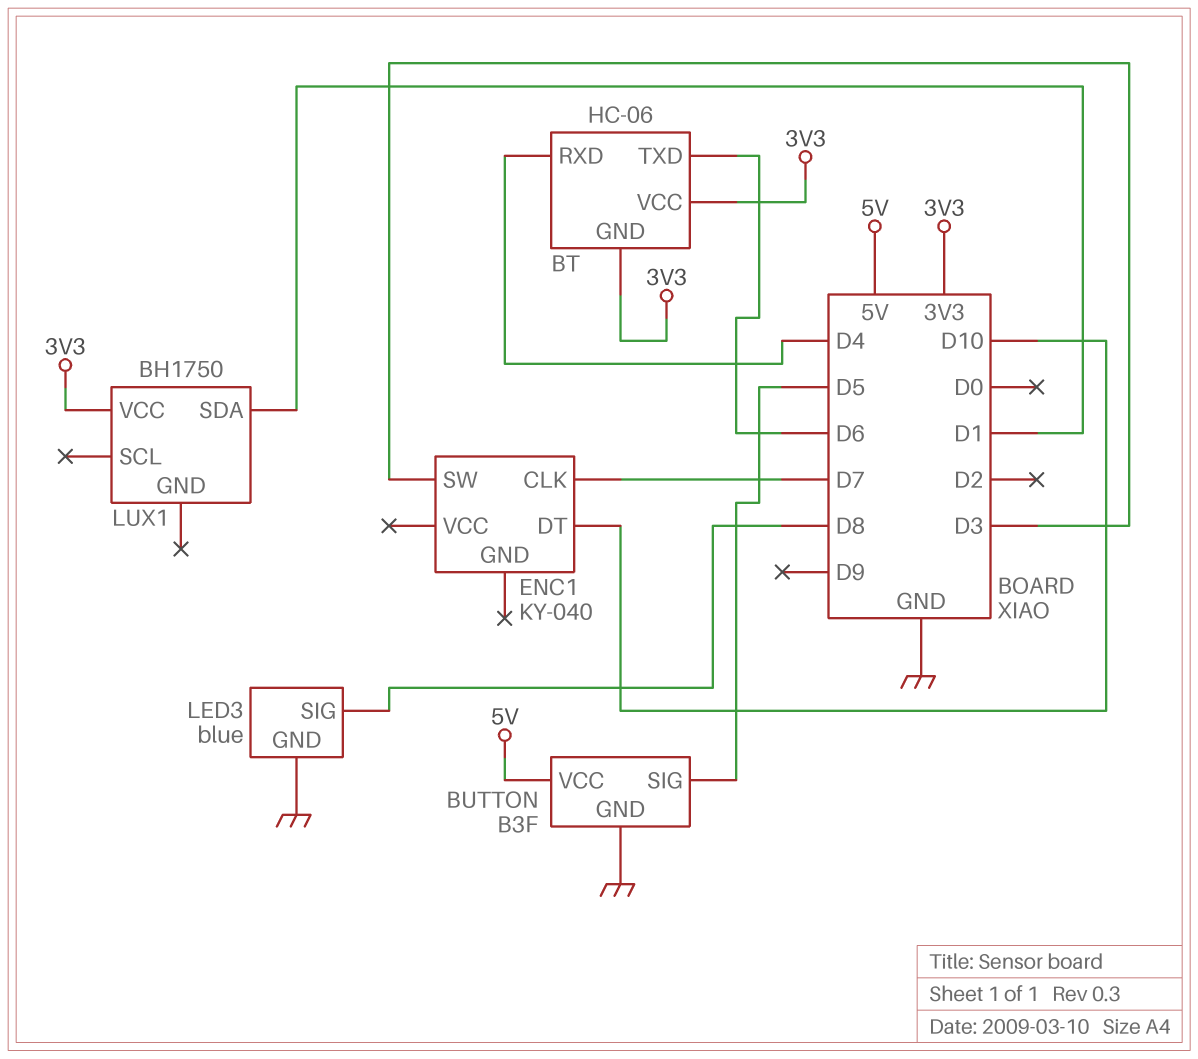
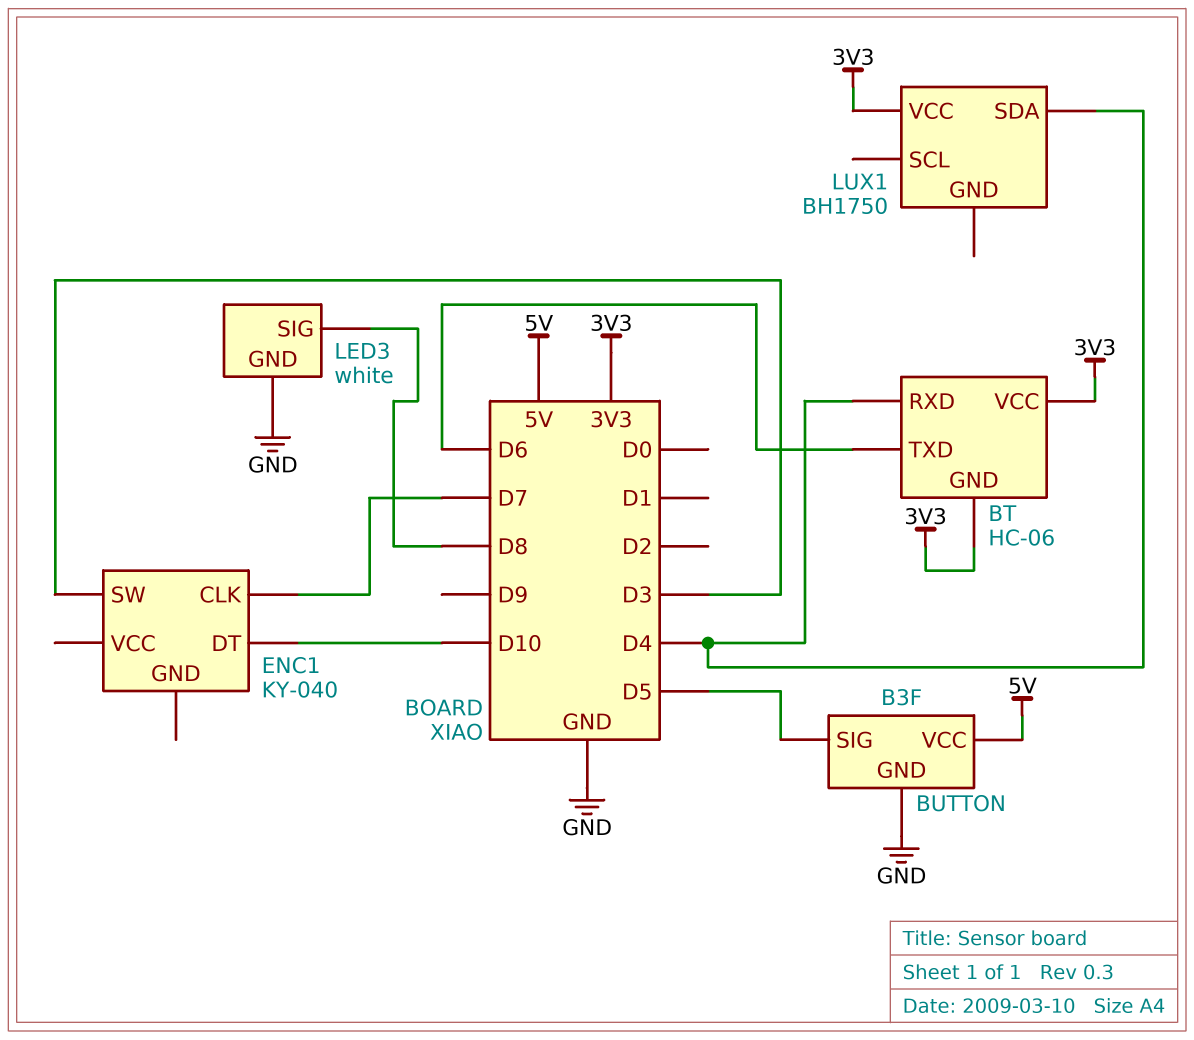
LED3: blue -> white
LUX1 pin SDA: D1 -> D4

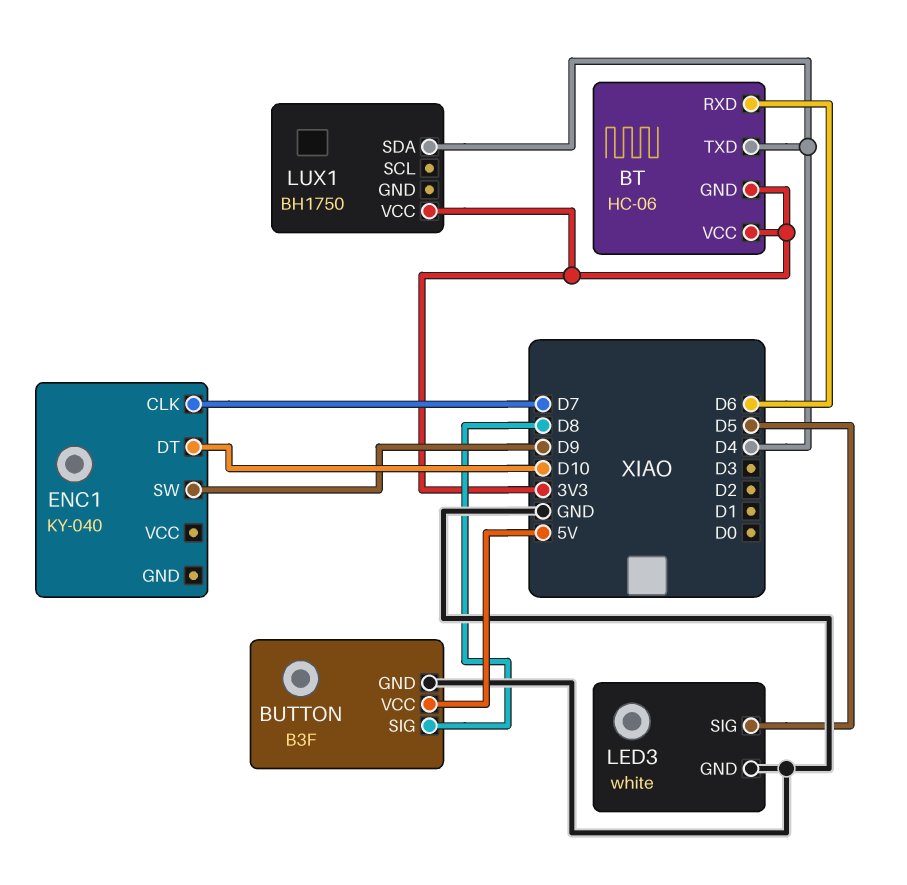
BT pin RXD: D4 -> D6
BT pin TXD: D6 -> D4
BUTTON pin SIG: D5 -> D8
ENC1 pin SW: D3 -> D9
LED3 pin SIG: D8 -> D5

